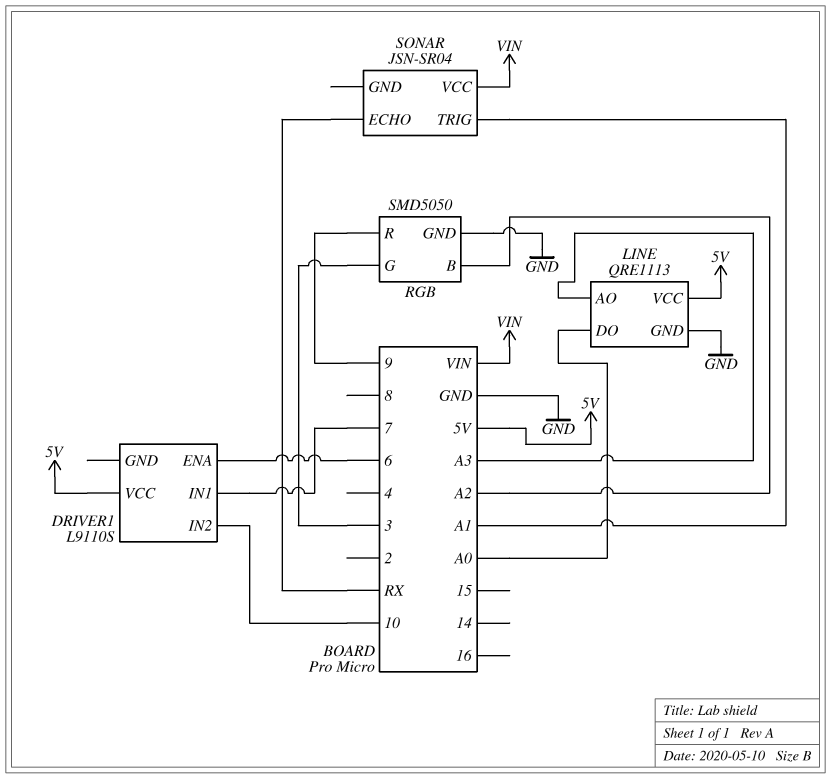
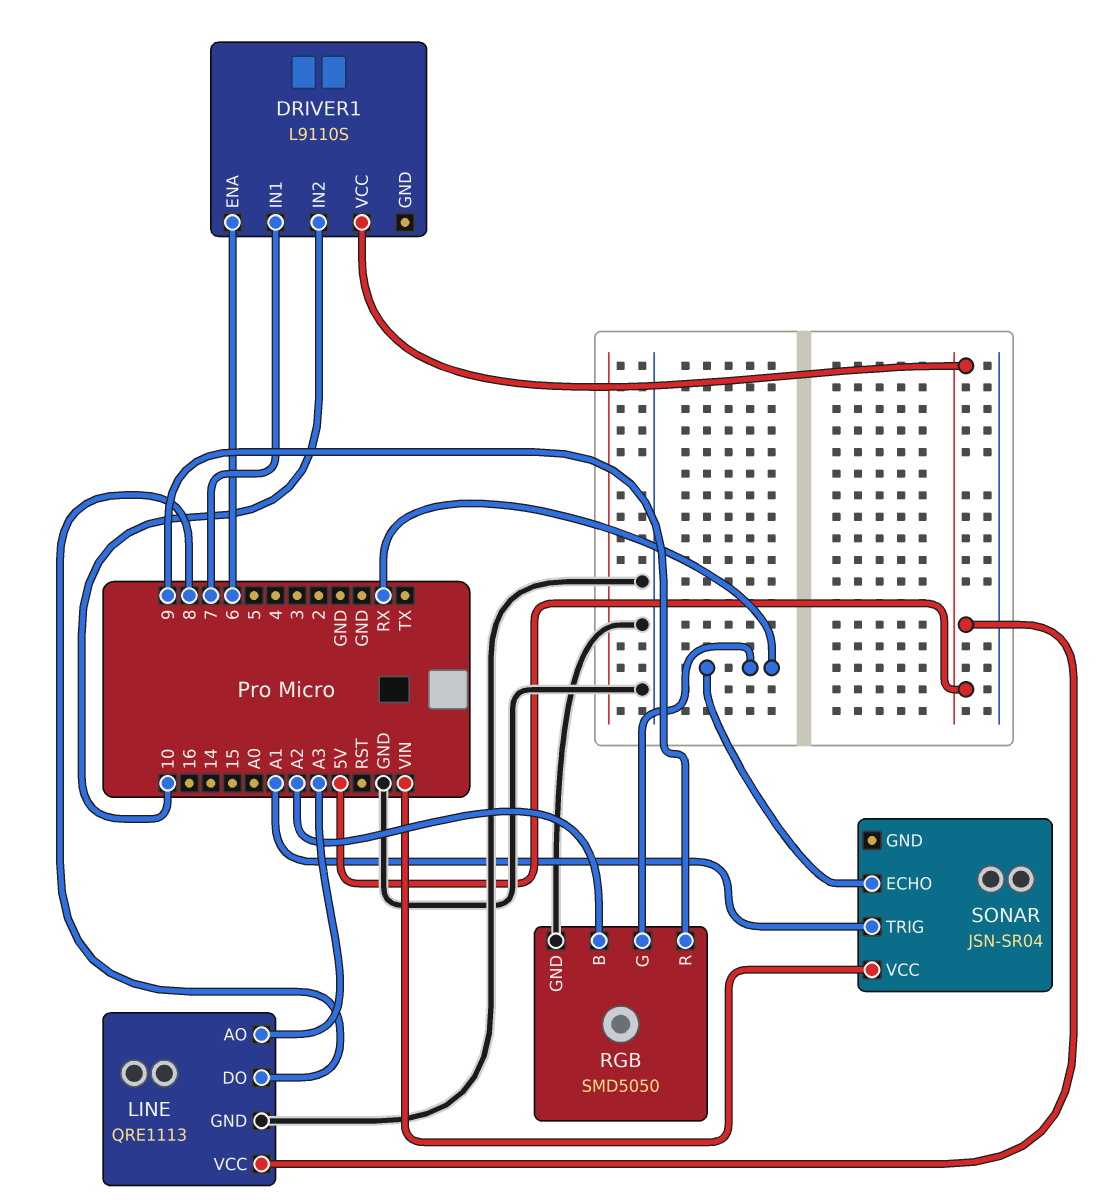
LINE pin DO: A0 -> 8
RGB pin G: 3 -> RX

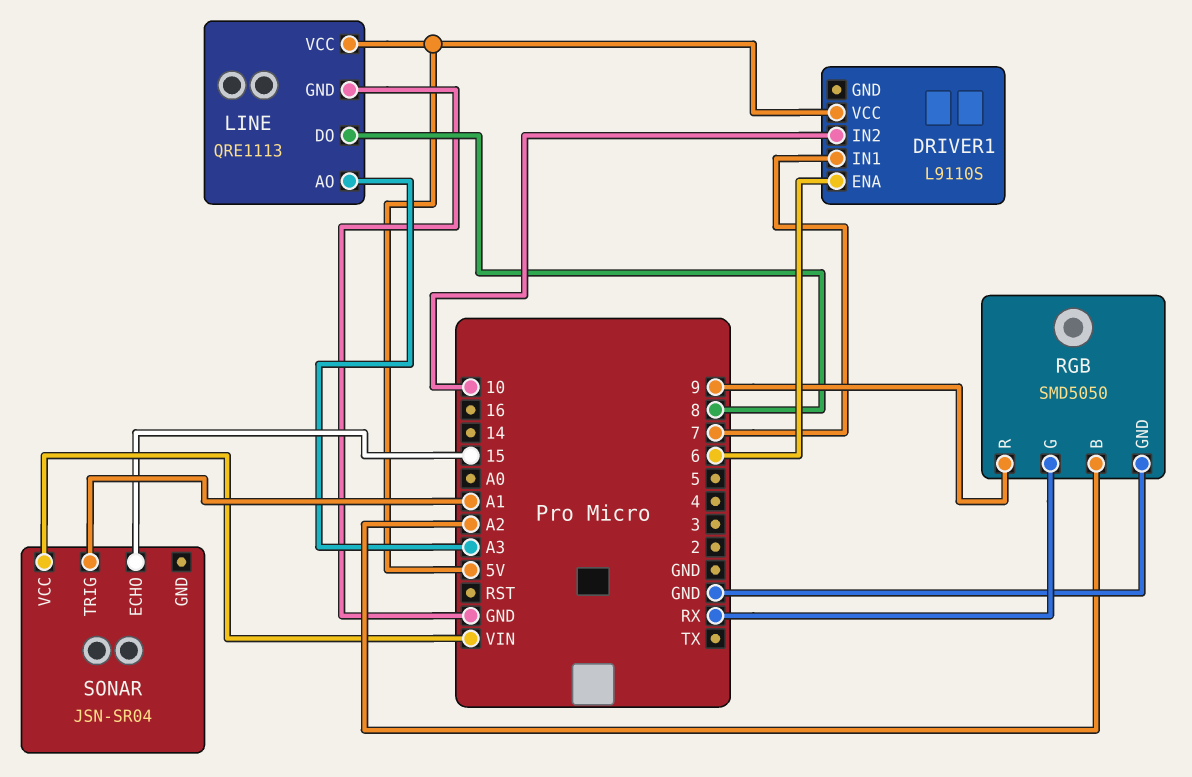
SONAR pin ECHO: RX -> 15

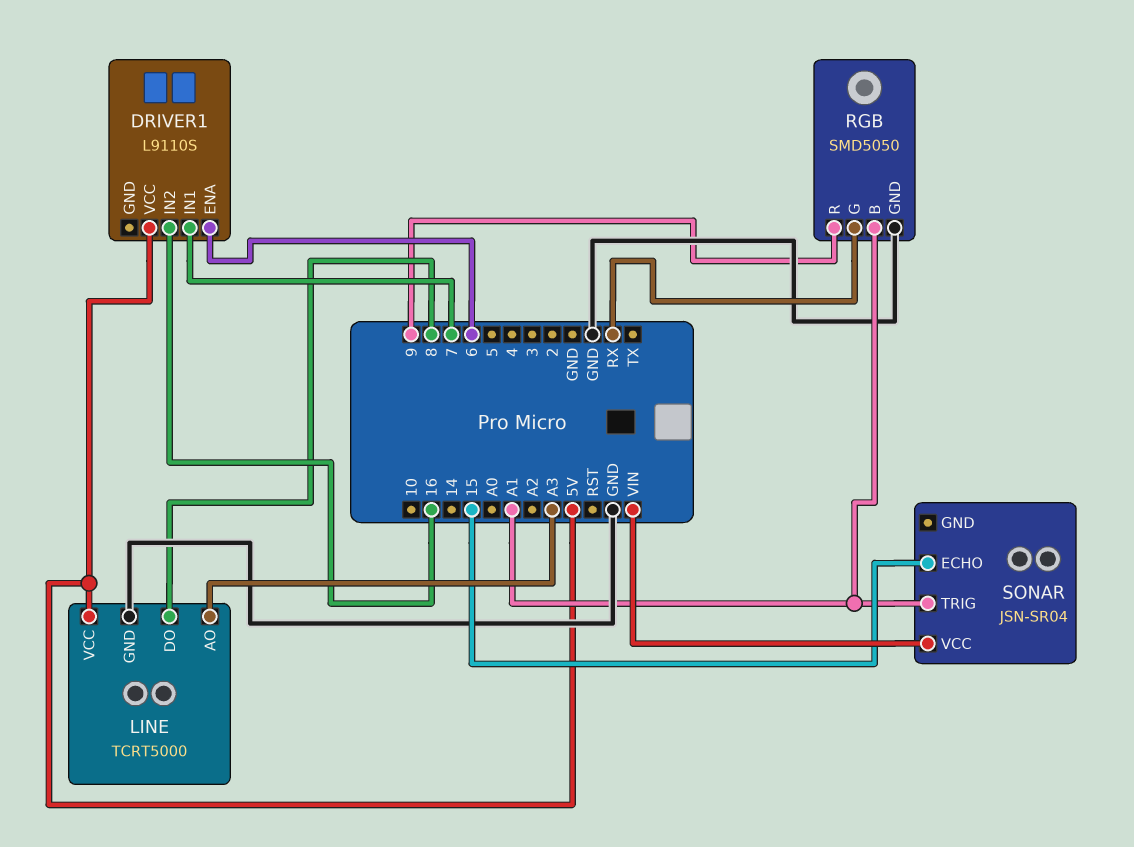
DRIVER1 pin IN2: 10 -> 16
LINE: QRE1113 -> TCRT5000
RGB pin B: A2 -> A1

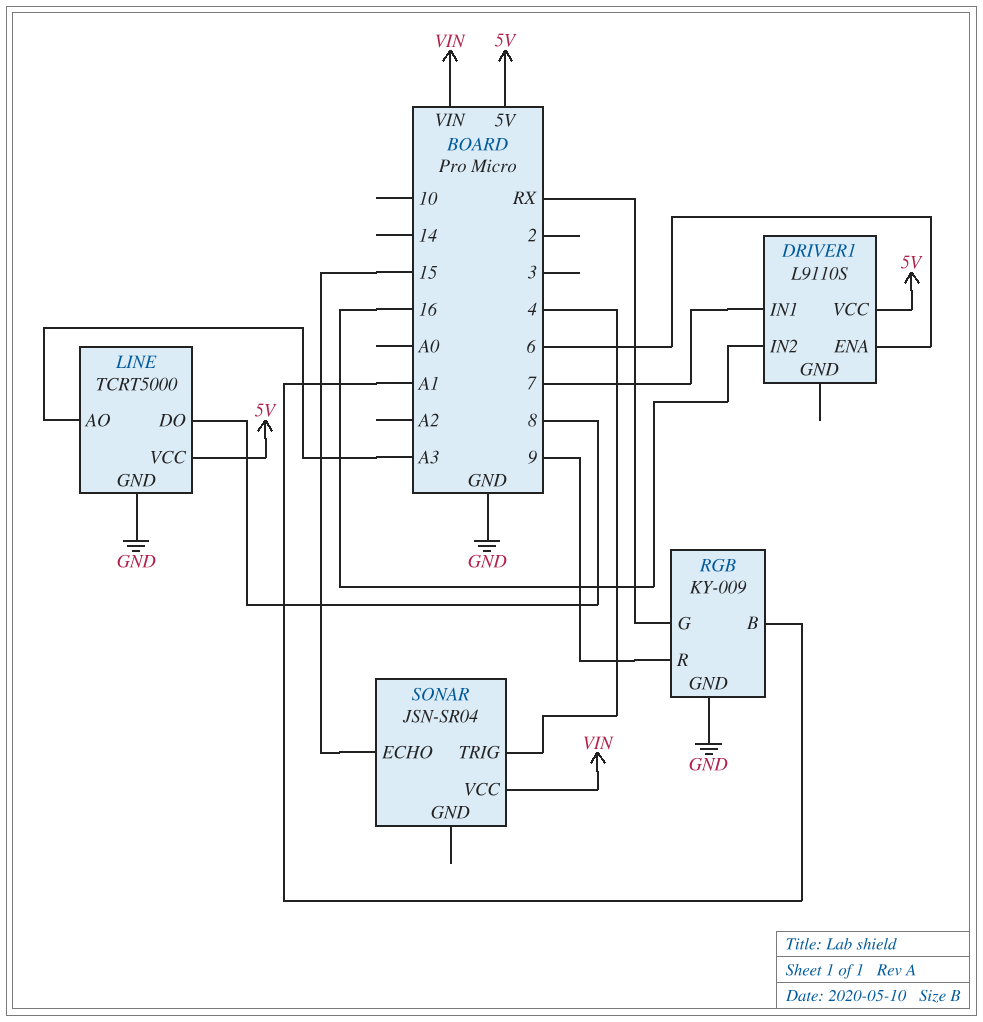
RGB: SMD5050 -> KY-009
SONAR pin TRIG: A1 -> 4

